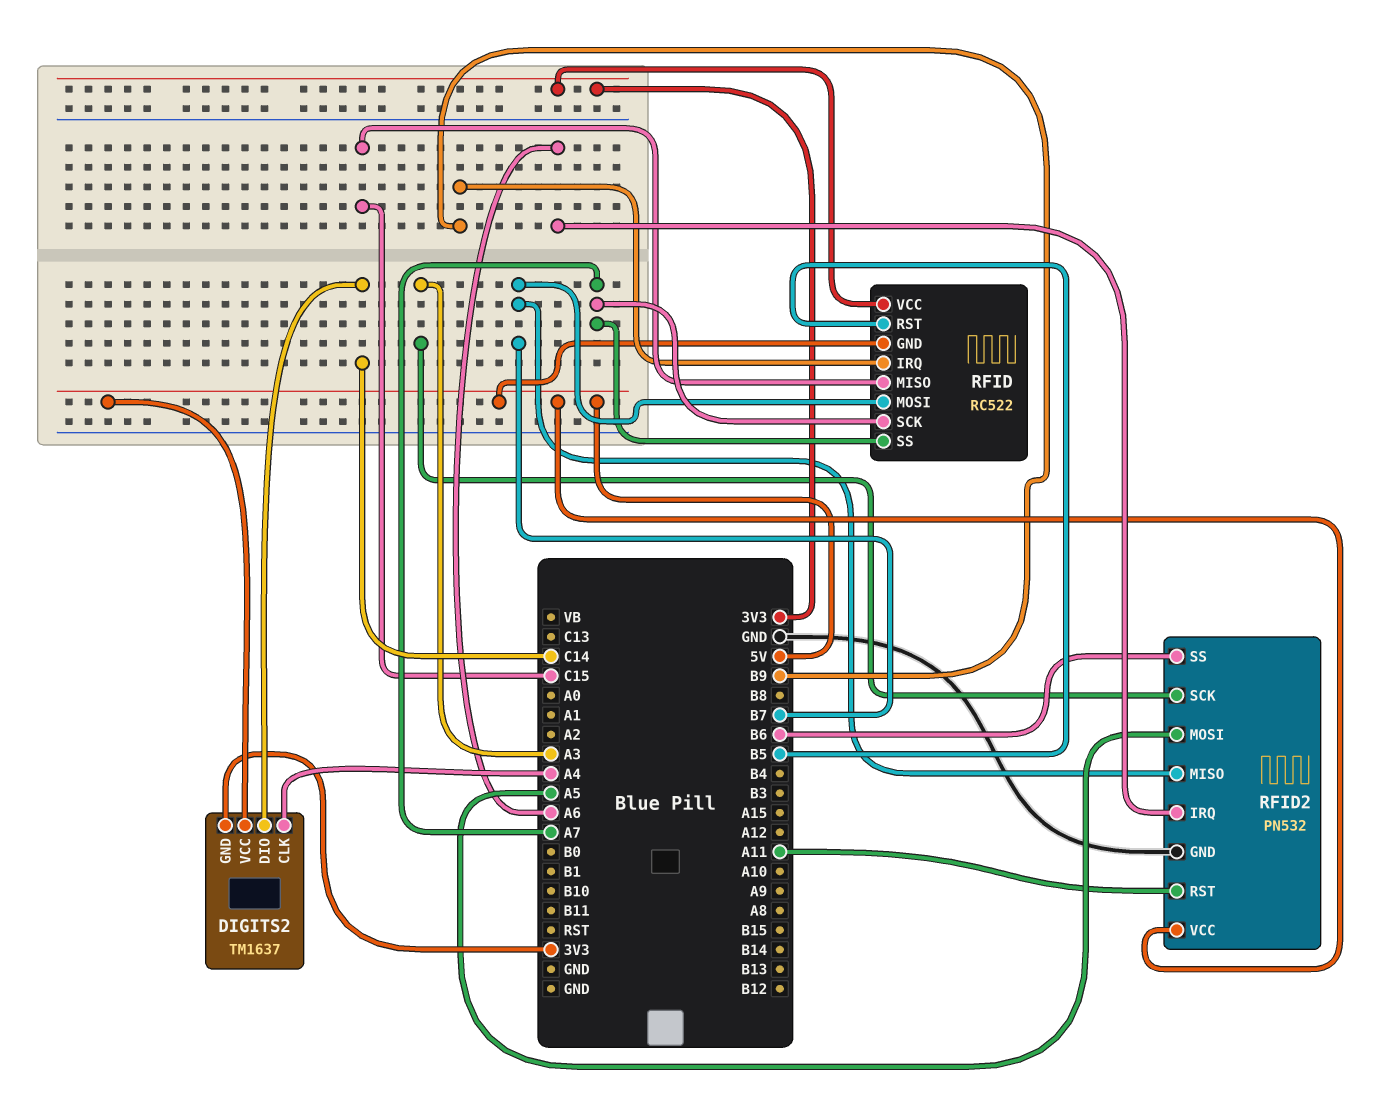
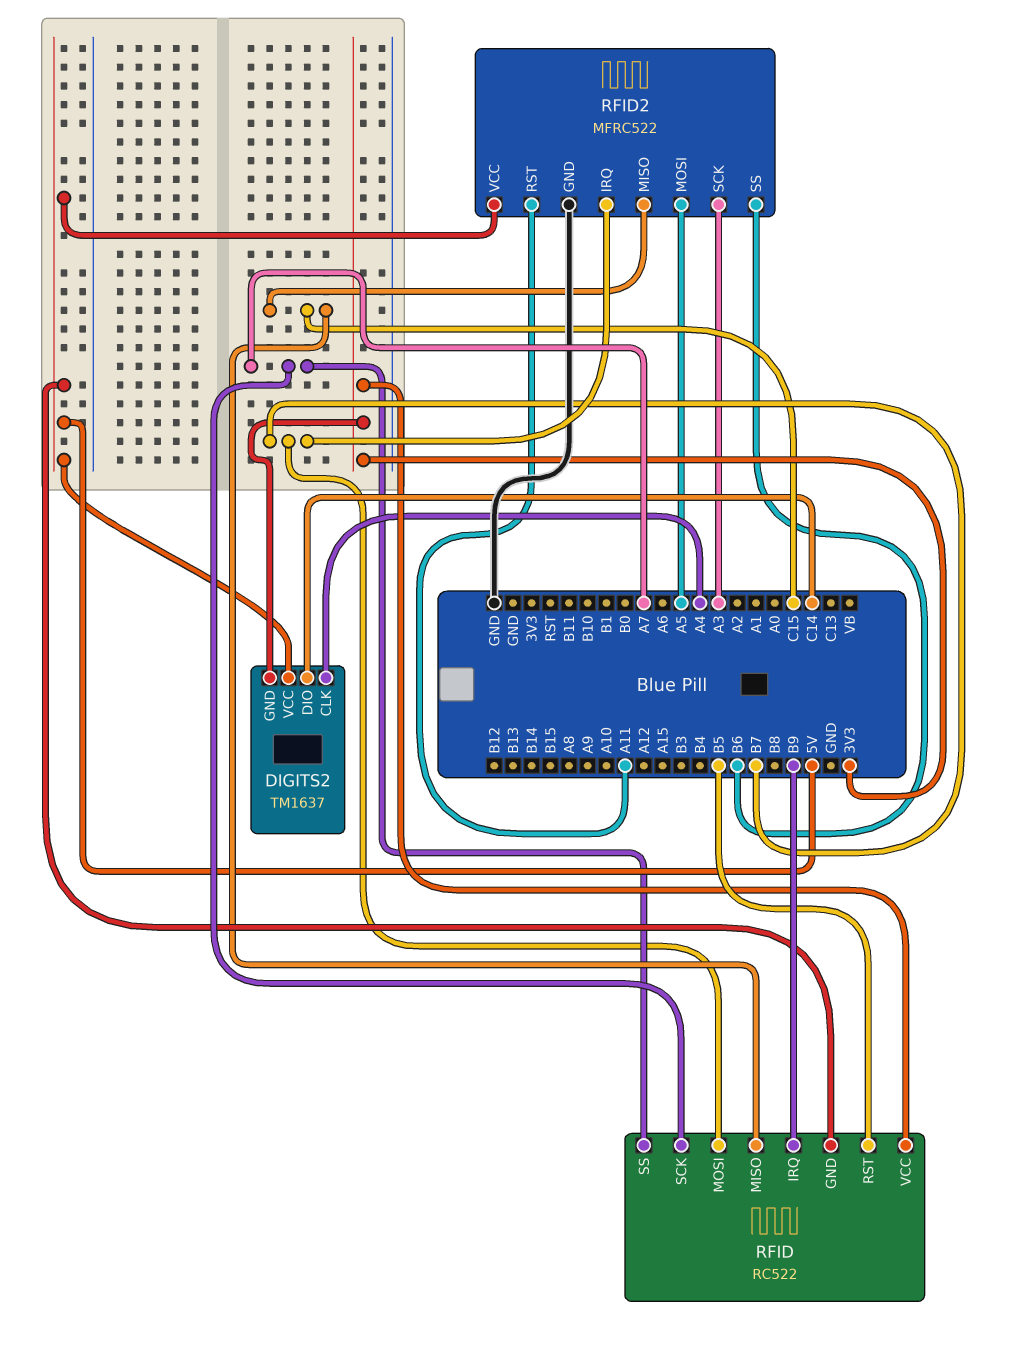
RFID2: PN532 -> MFRC522
RFID2 pin IRQ: A6 -> B7
RFID2 pin MISO: B7 -> C15

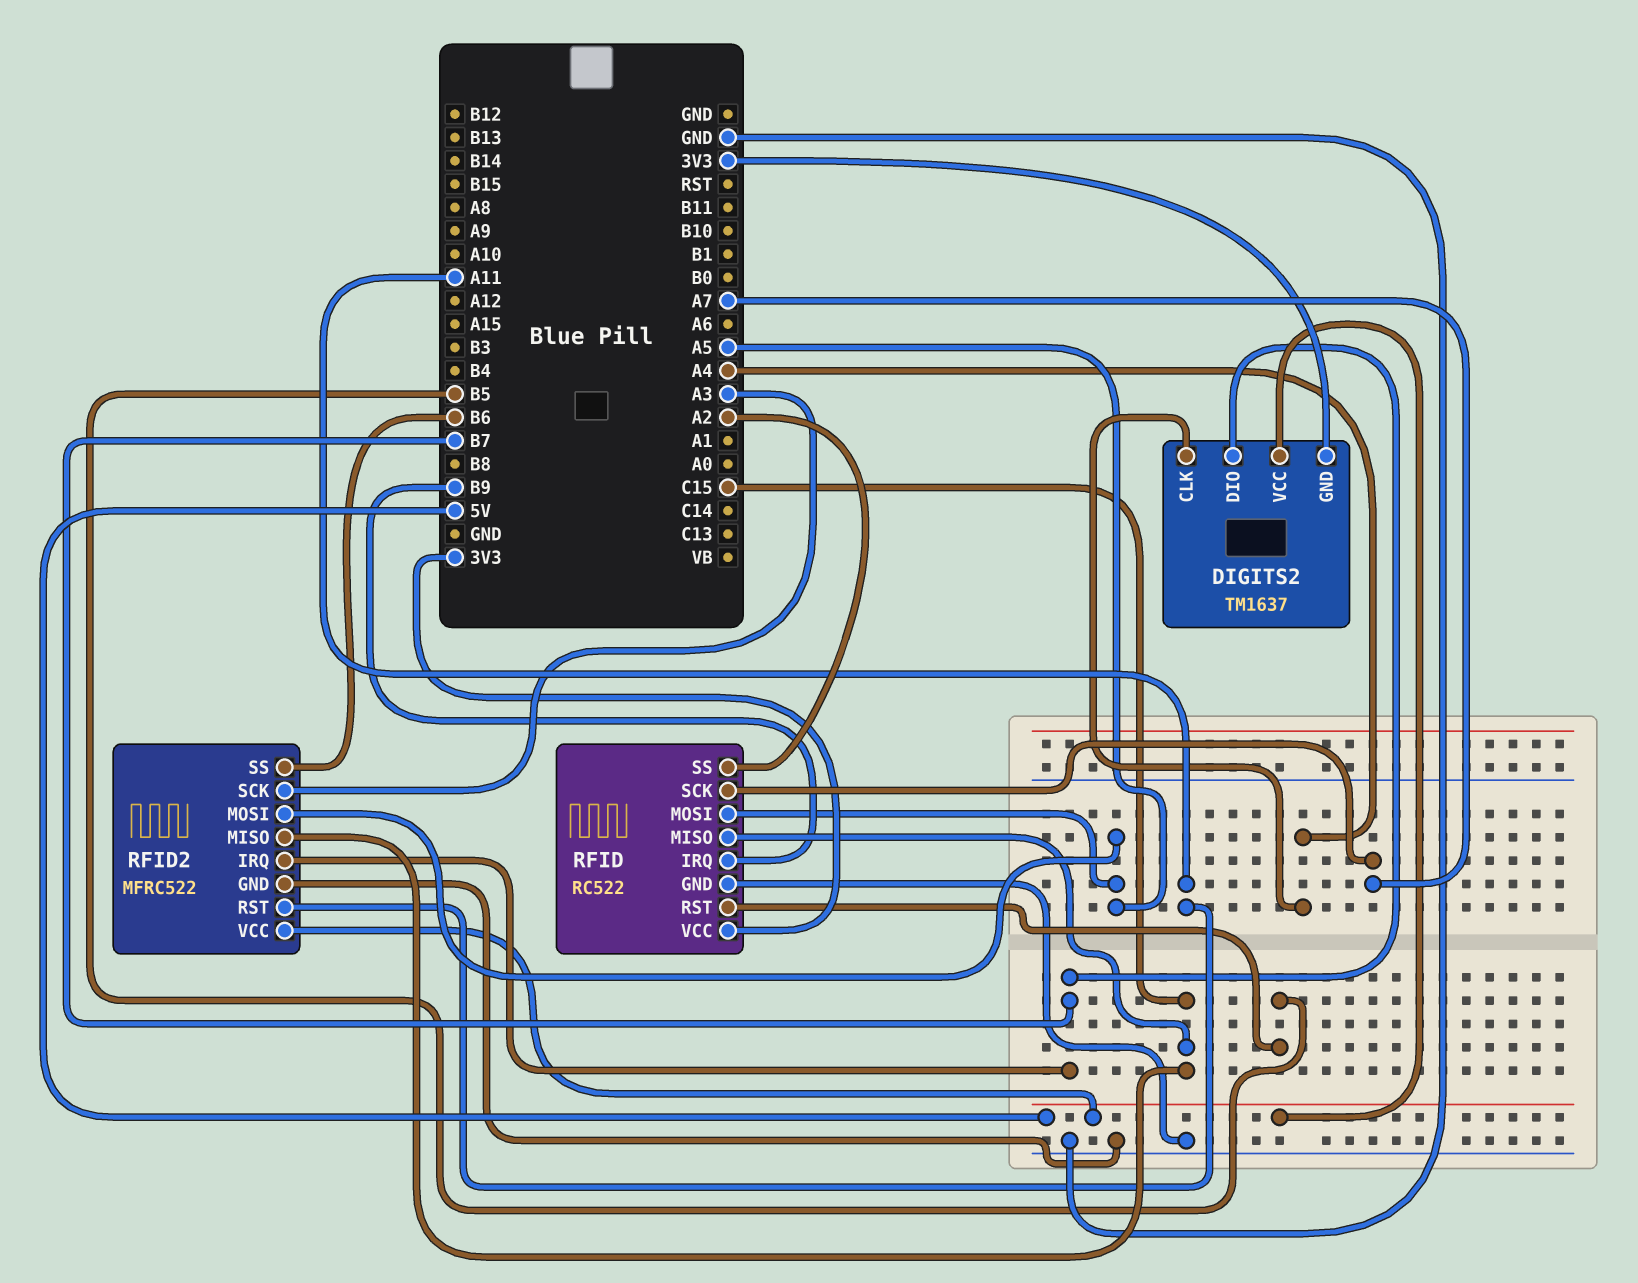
DIGITS2 pin DIO: C14 -> B7
RFID pin GND: 5V -> GND
RFID pin MOSI: B7 -> A5
RFID pin SS: A7 -> A2

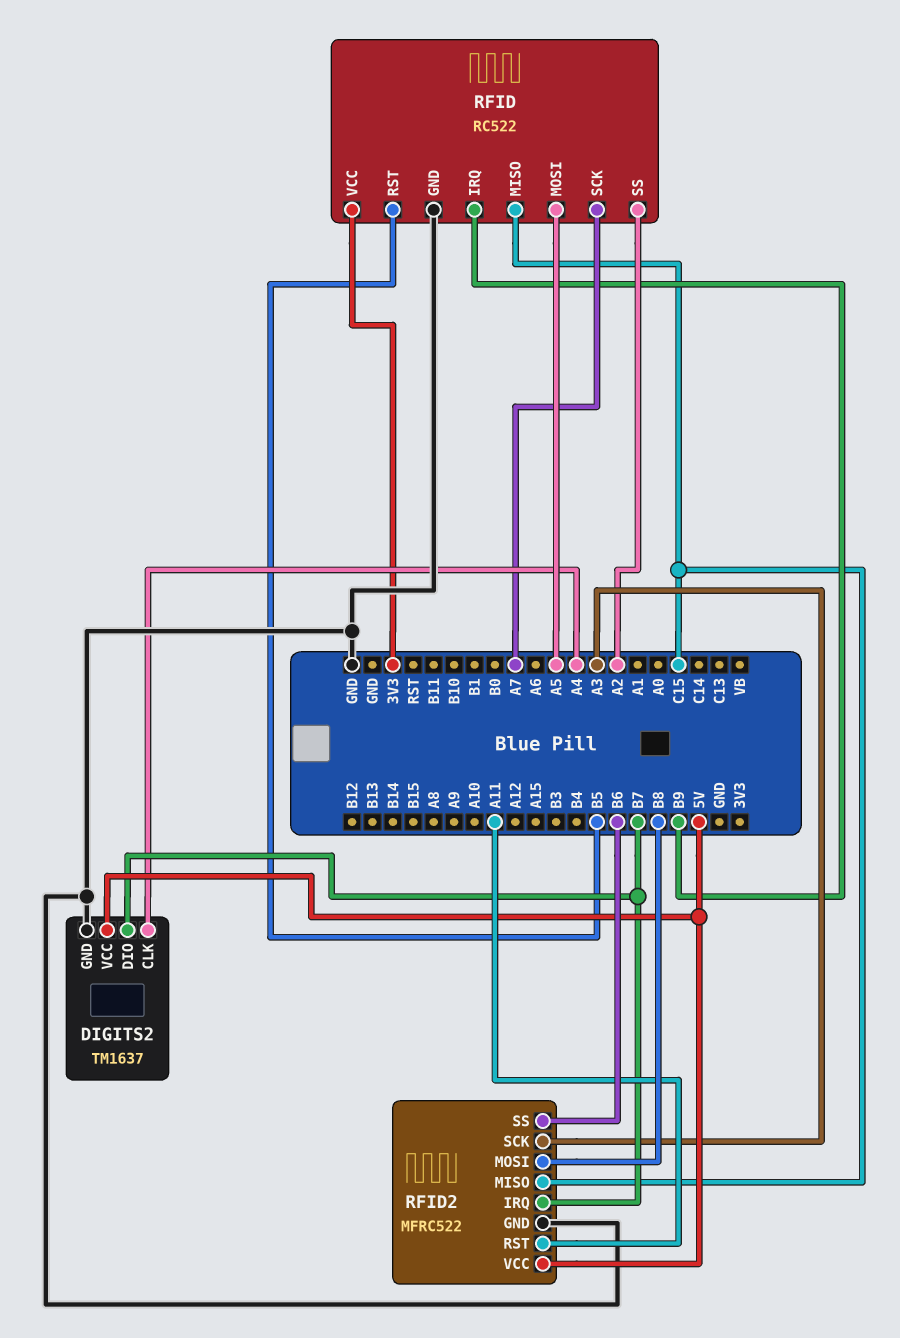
DIGITS2 pin GND: 3V3 -> GND
RFID2 pin MOSI: A5 -> B8

